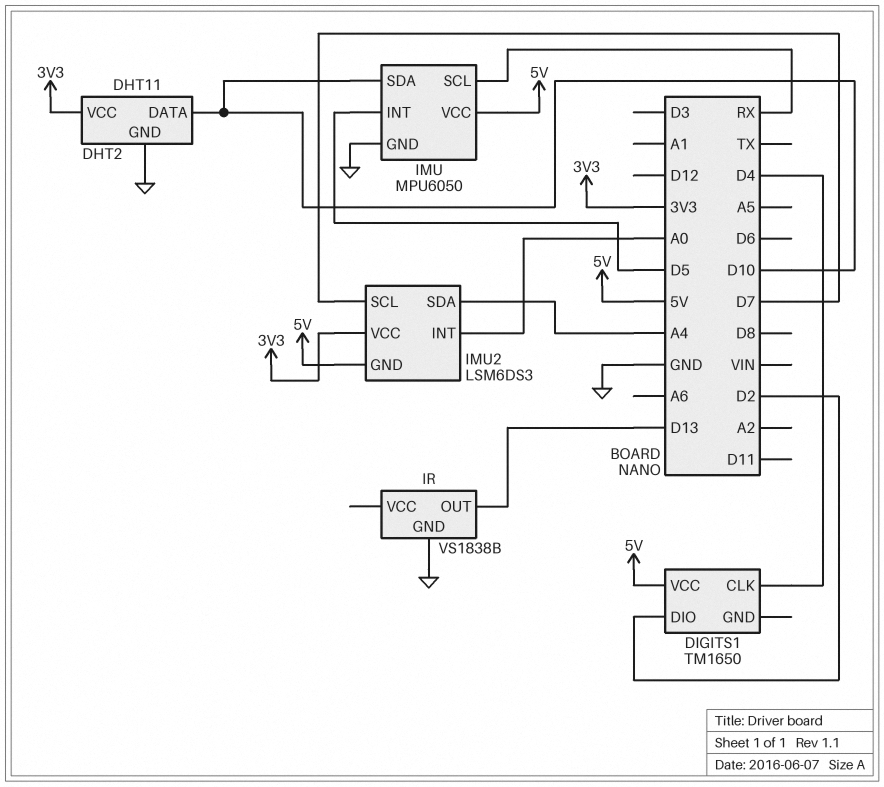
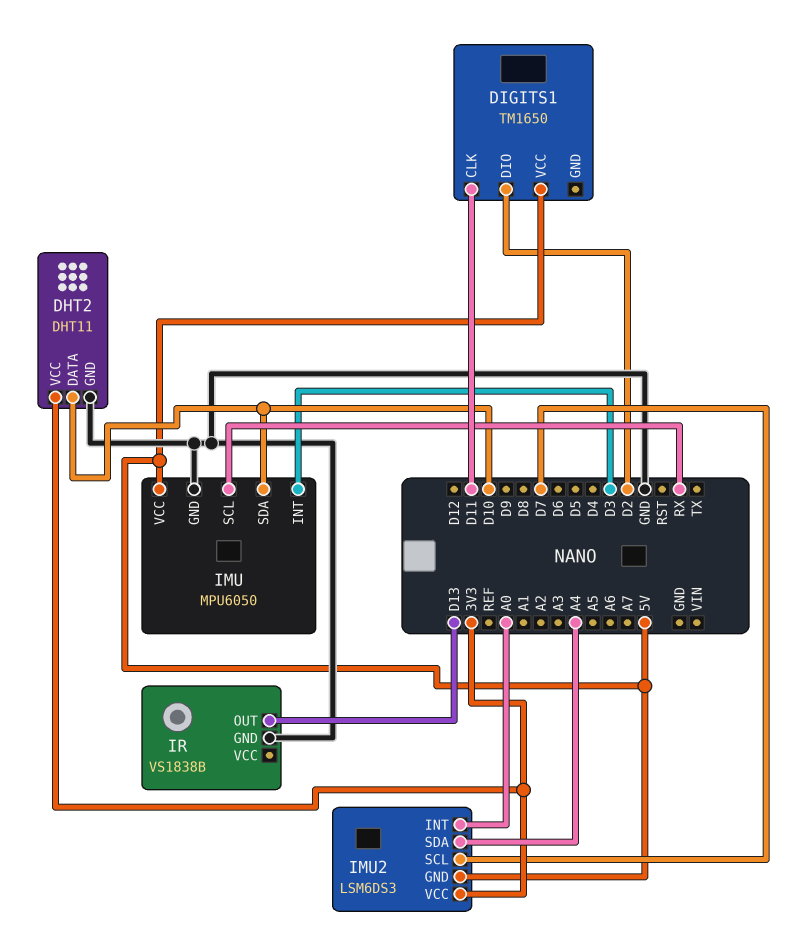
DIGITS1 pin CLK: D4 -> D11
IMU pin INT: D5 -> D3

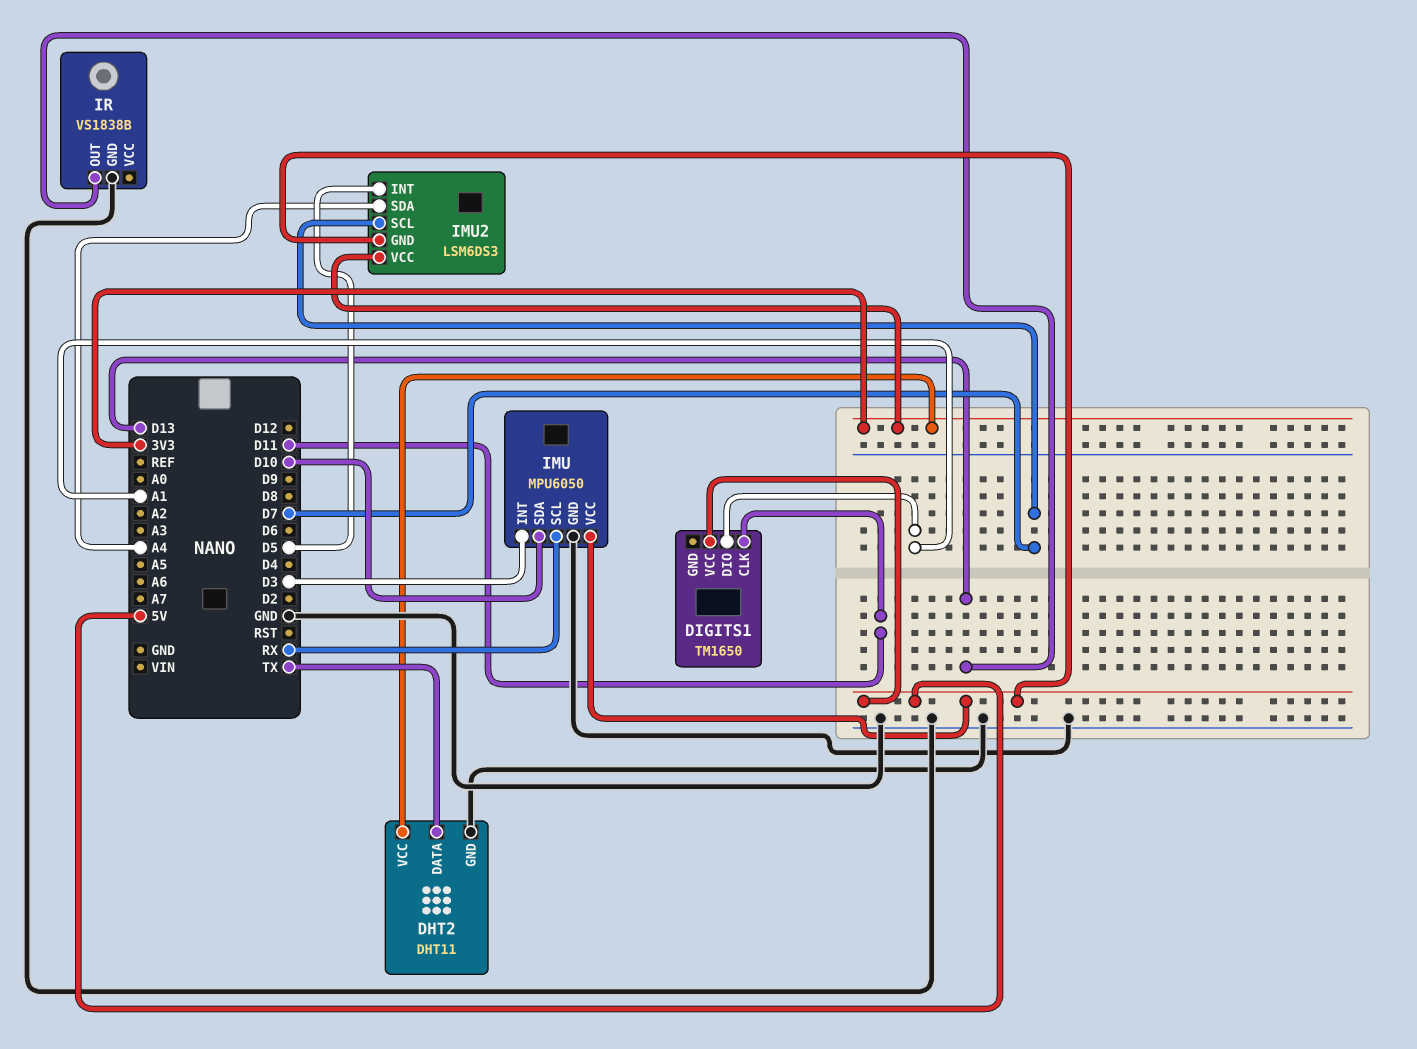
DHT2 pin DATA: D10 -> TX
DIGITS1 pin DIO: D2 -> A1
IMU2 pin INT: A0 -> D5

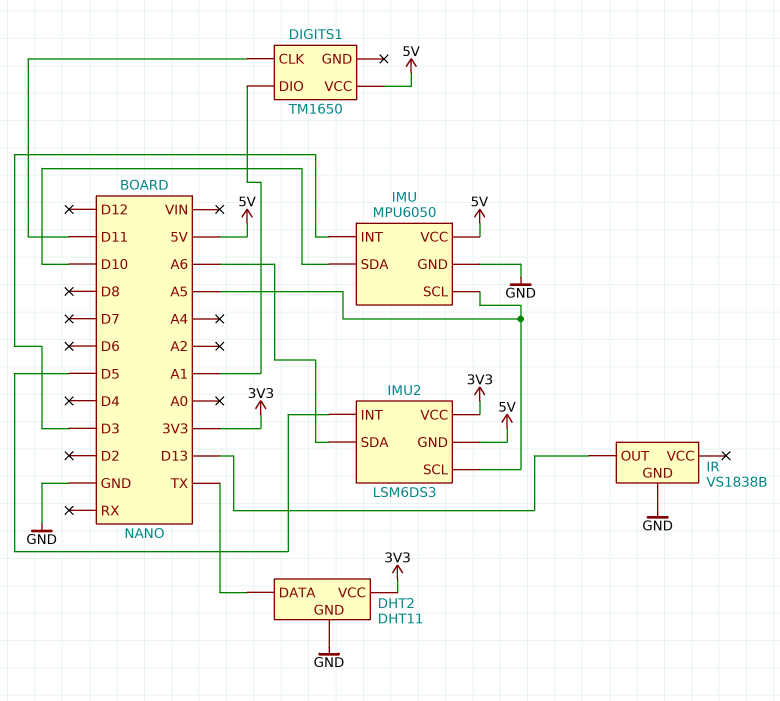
IMU pin SCL: RX -> A5
IMU2 pin SCL: D7 -> A5
IMU2 pin SDA: A4 -> A6

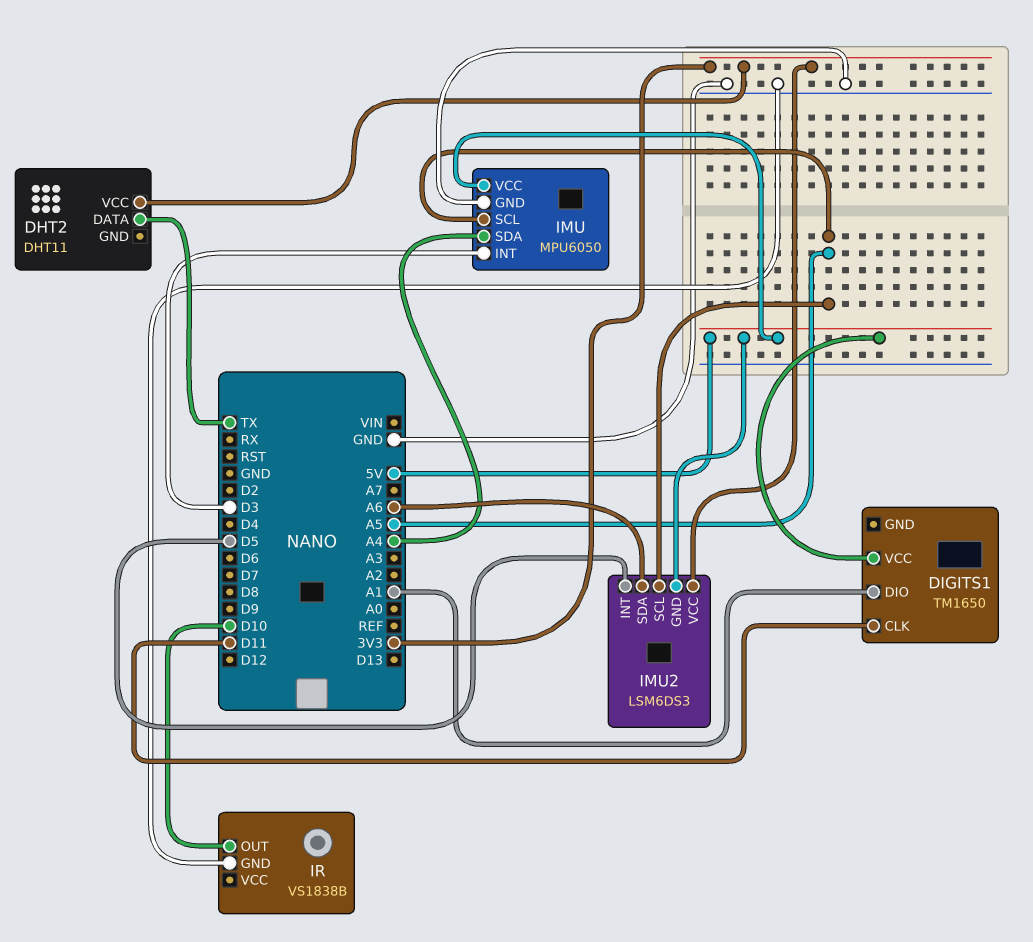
DHT2 pin GND: GND -> none
IMU pin SDA: D10 -> A4
IR pin OUT: D13 -> D10

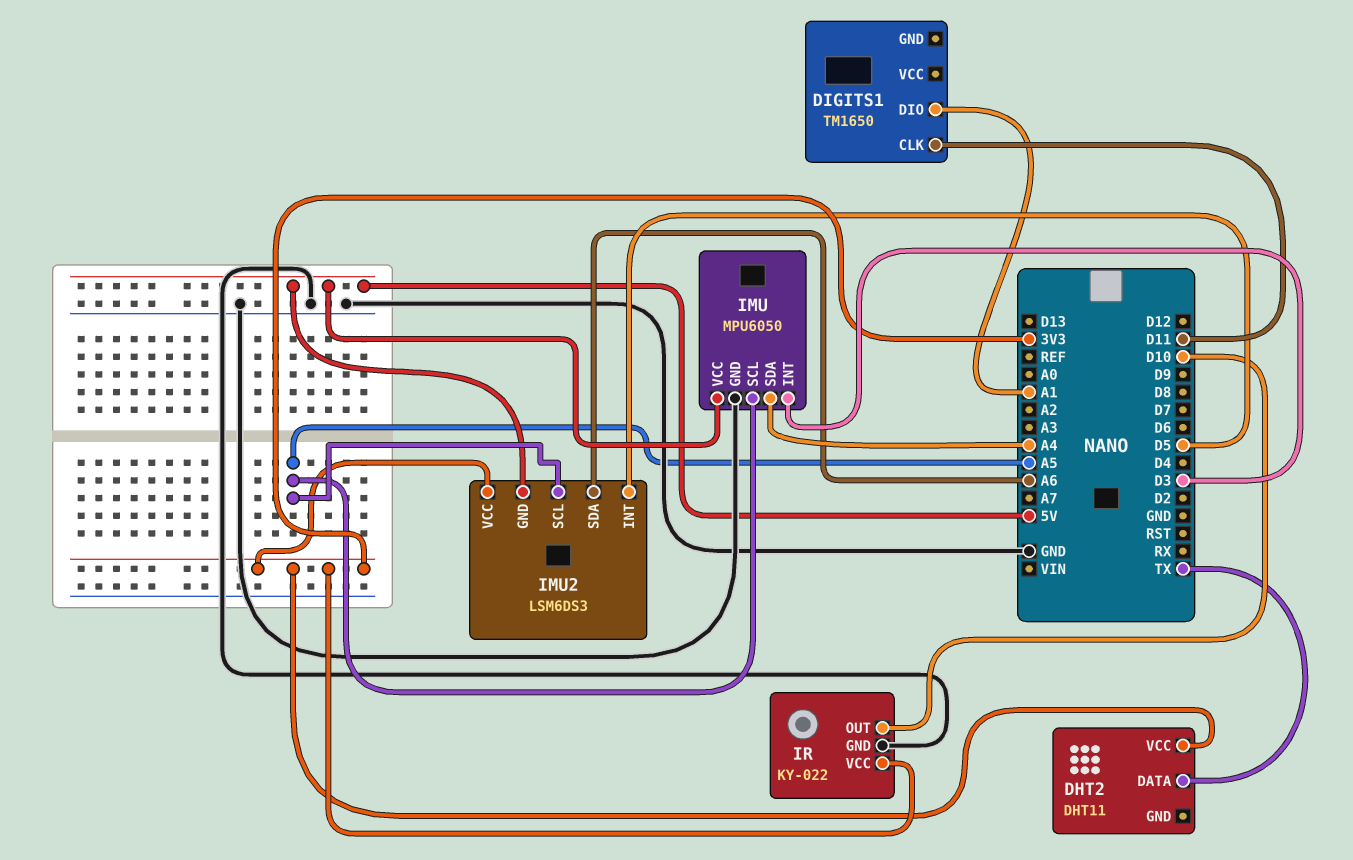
DIGITS1 pin VCC: 5V -> none
IR: VS1838B -> KY-022
IR pin VCC: none -> 3V3

